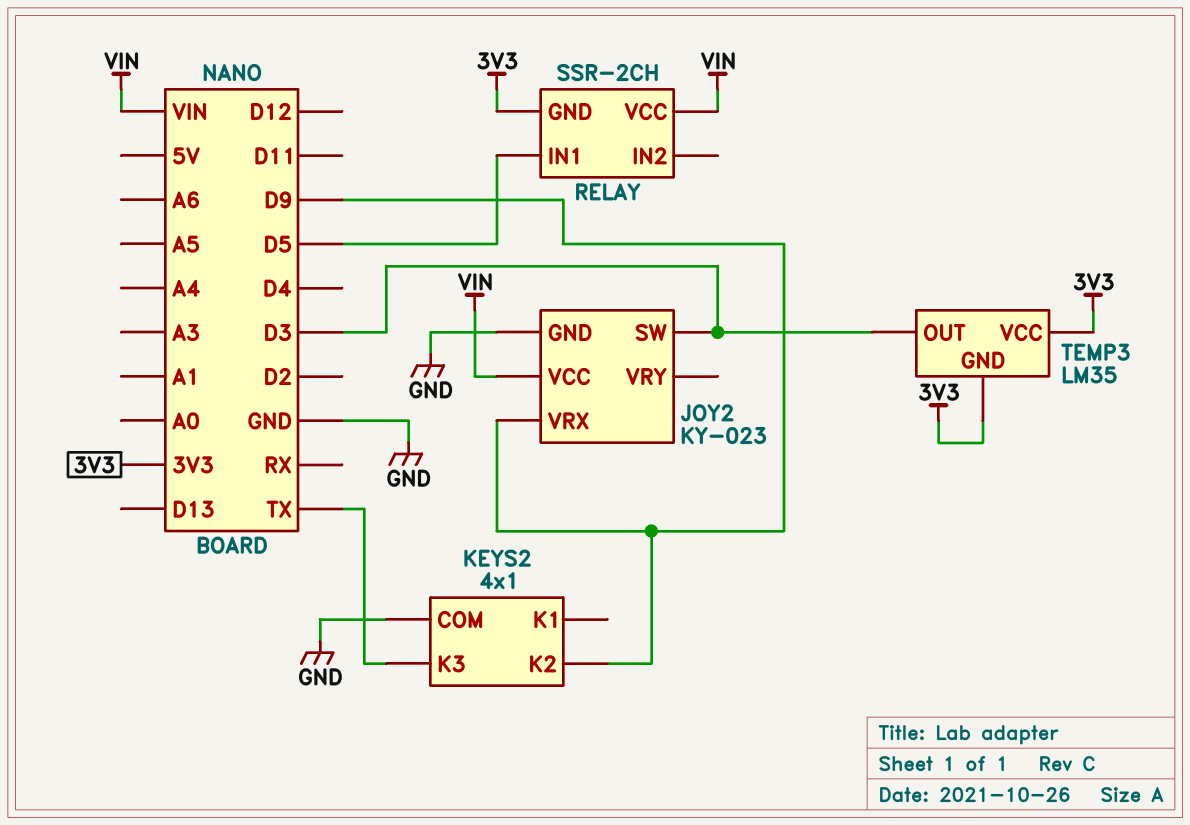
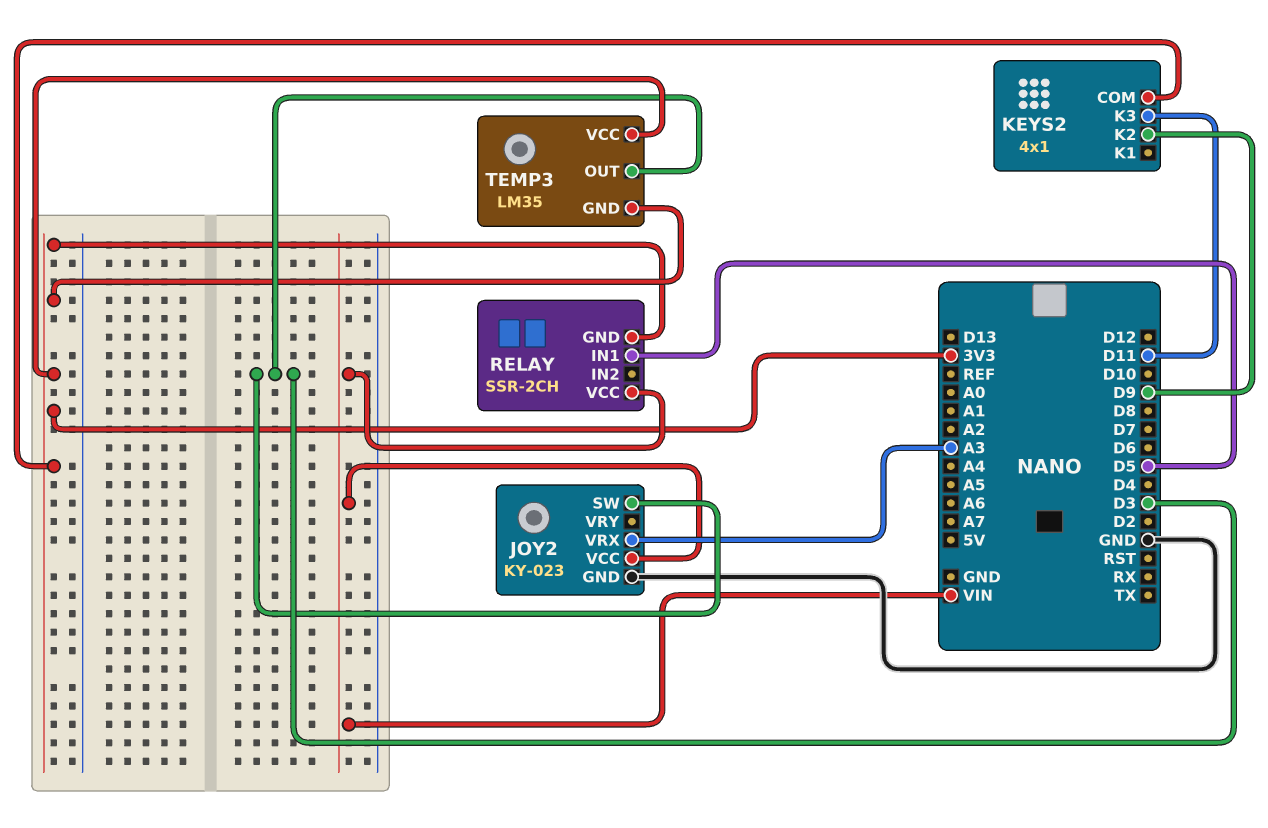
JOY2 pin VRX: D9 -> A3
KEYS2 pin COM: GND -> 3V3
KEYS2 pin K3: TX -> D11

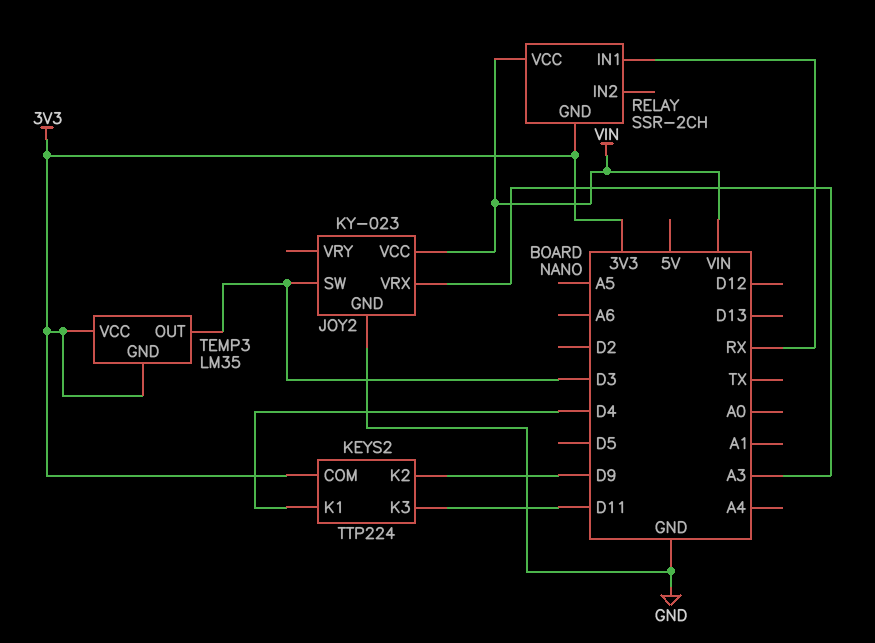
KEYS2: 4x1 -> TTP224
KEYS2 pin K1: none -> D4
RELAY pin IN1: D5 -> RX

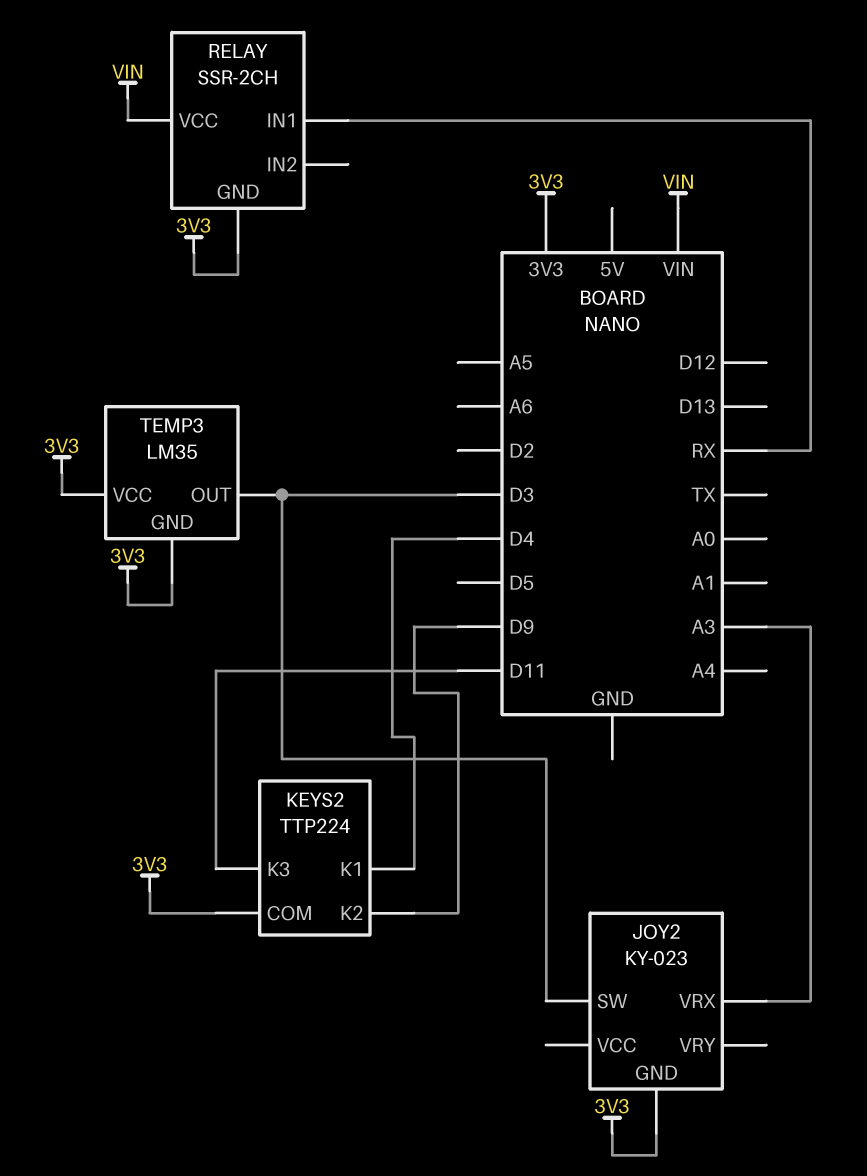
JOY2 pin GND: GND -> 3V3
JOY2 pin VCC: VIN -> none

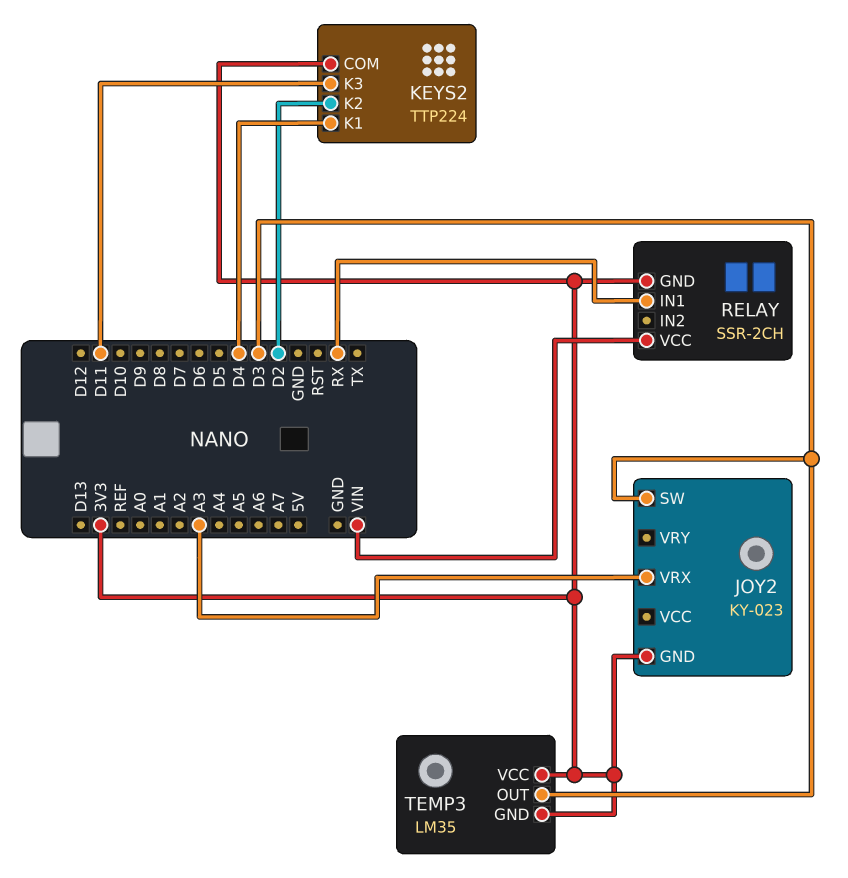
KEYS2 pin K2: D9 -> D2

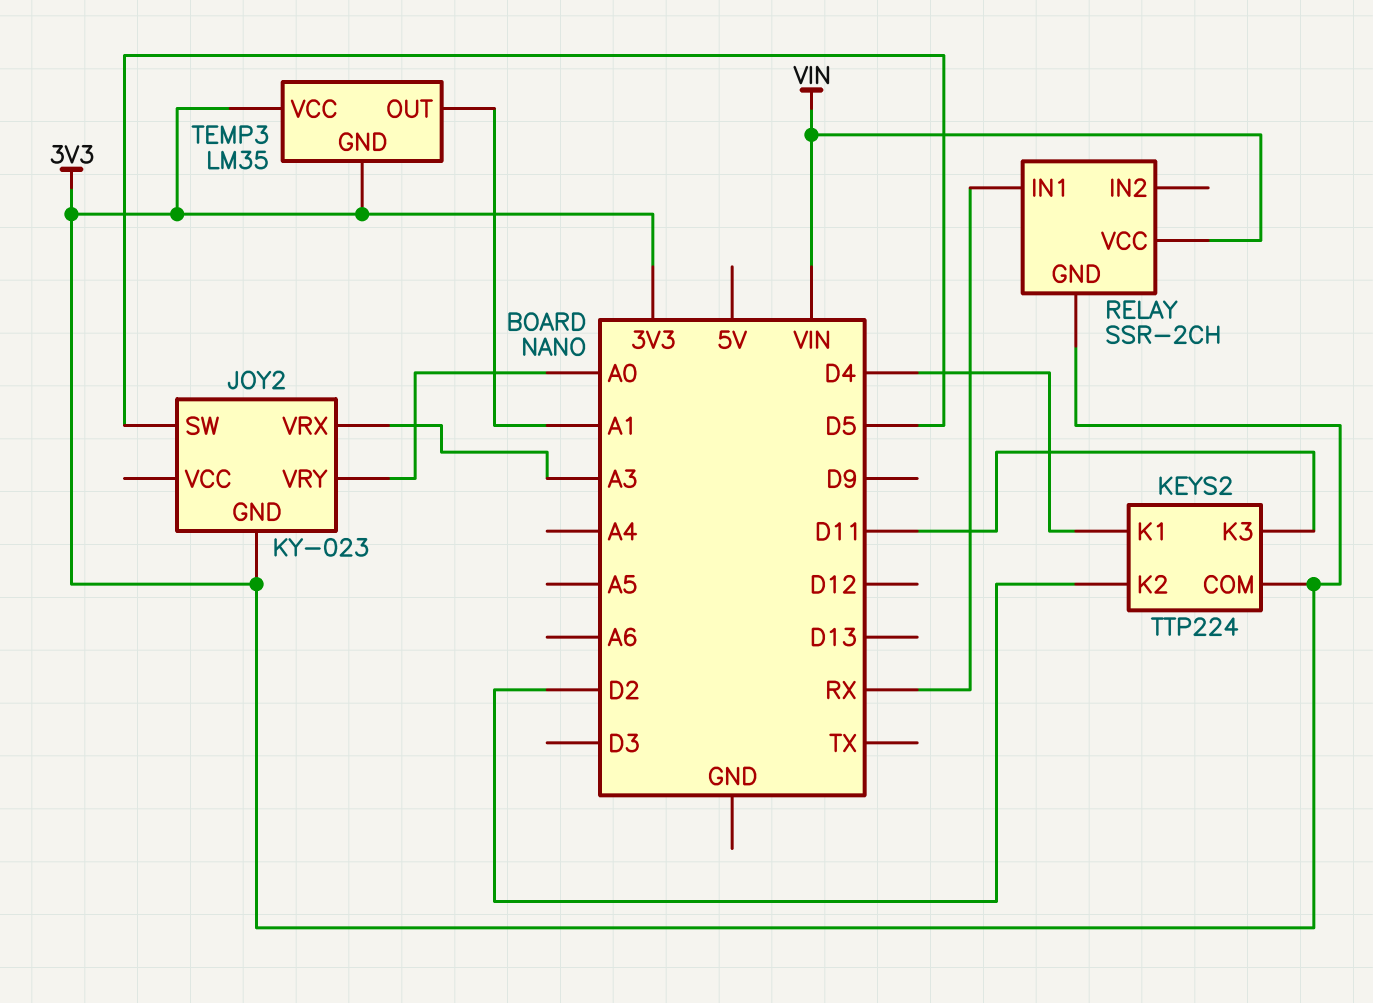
JOY2 pin SW: D3 -> D5
JOY2 pin VRY: none -> A0
TEMP3 pin OUT: D3 -> A1

